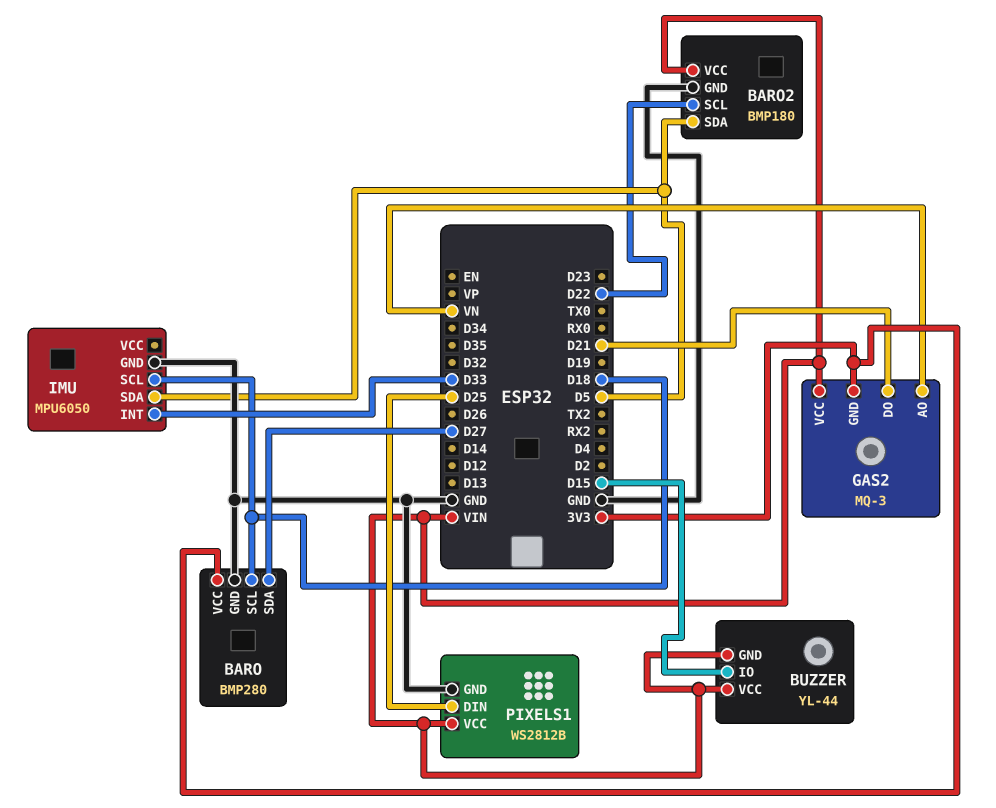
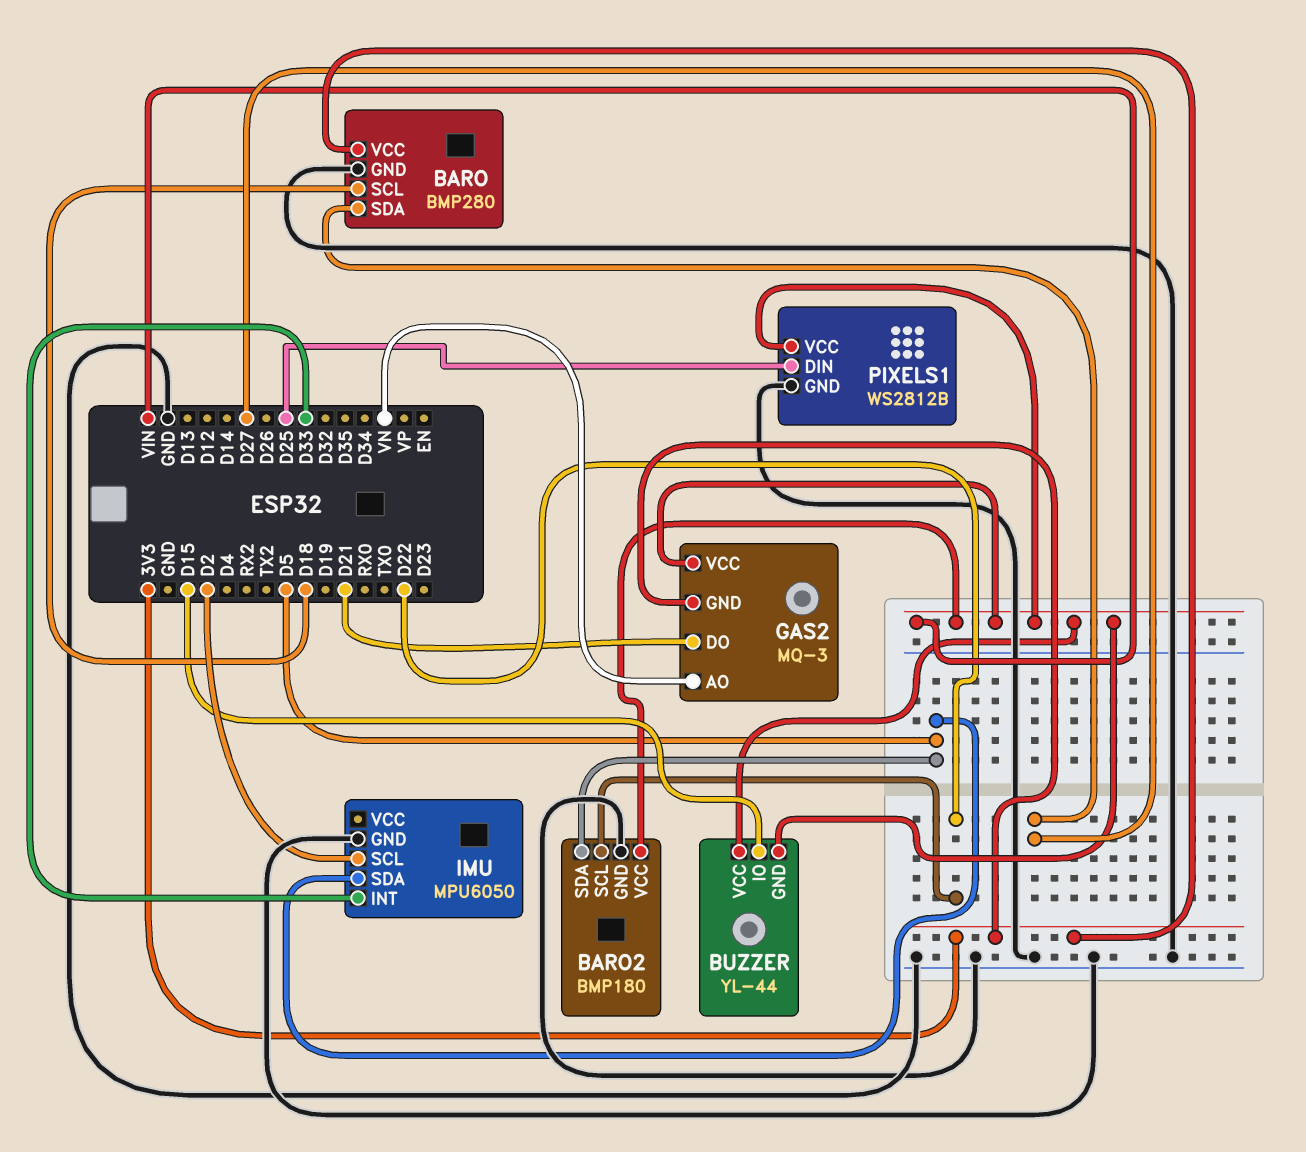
IMU pin SCL: D18 -> D2

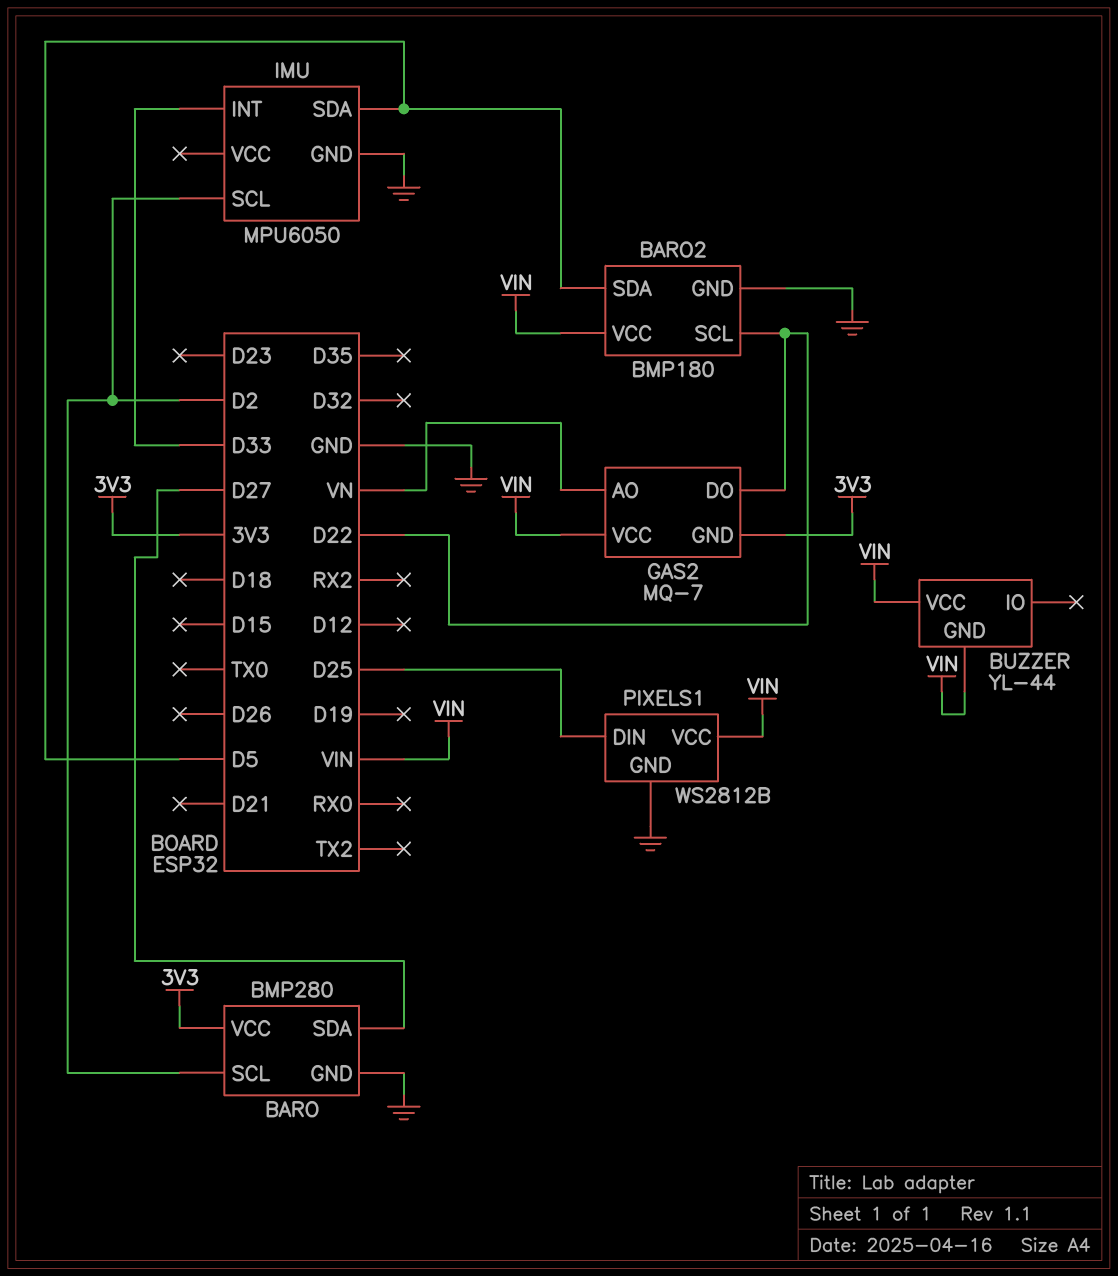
BARO pin SCL: D18 -> D2
BUZZER pin IO: D15 -> none
GAS2: MQ-3 -> MQ-7
GAS2 pin DO: D21 -> D22

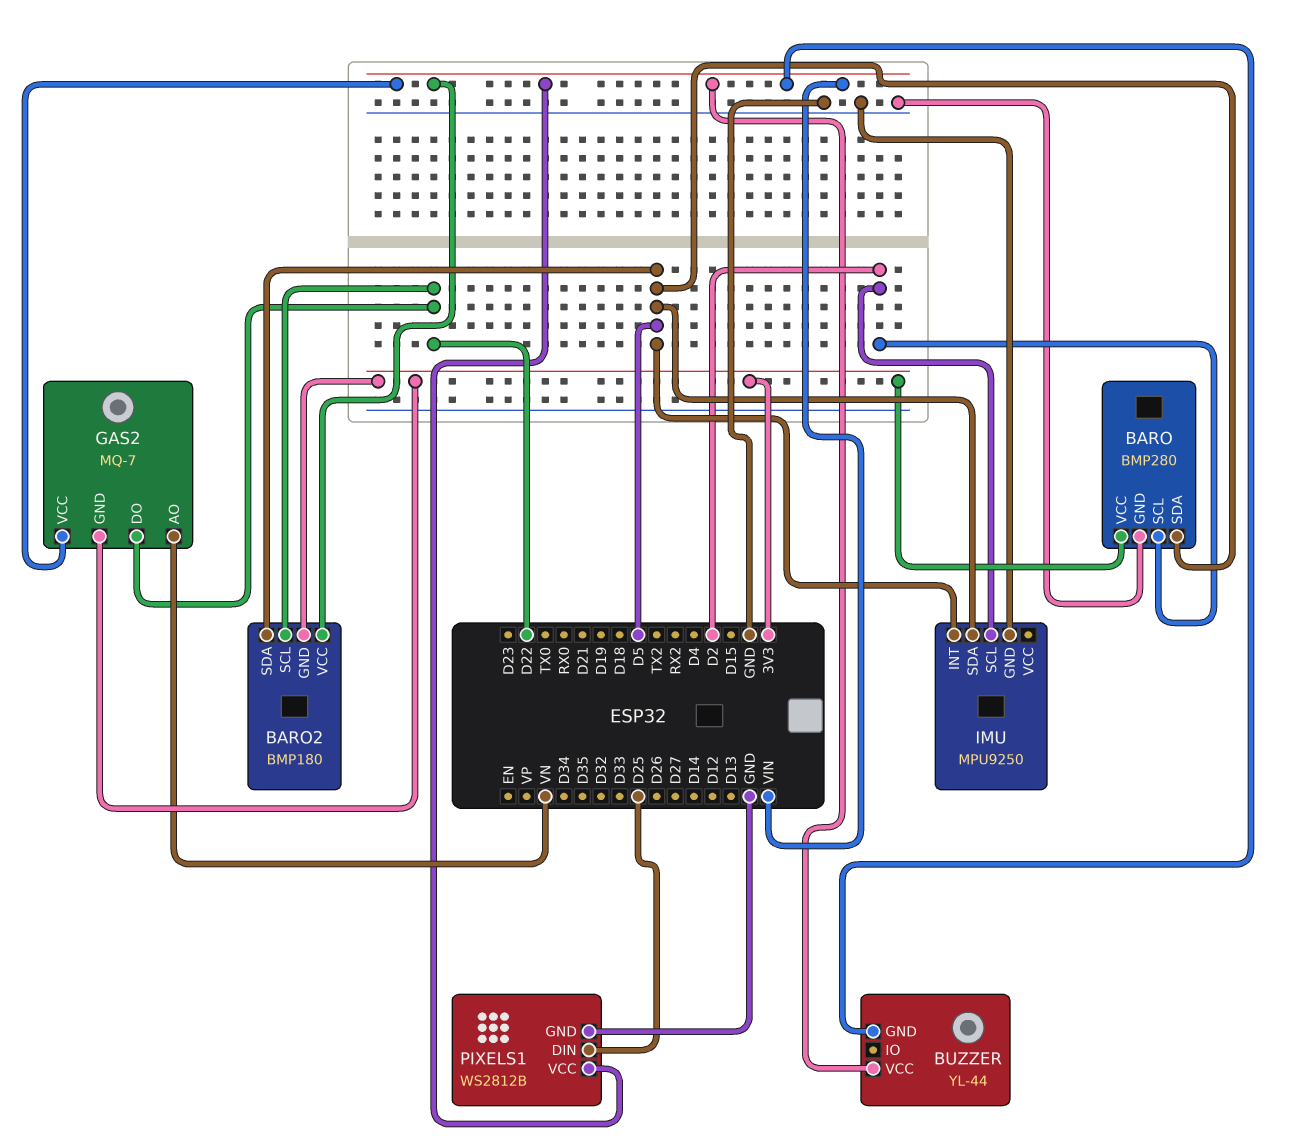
BARO pin SDA: D27 -> D5
BARO2 pin GND: GND -> 3V3
IMU: MPU6050 -> MPU9250
IMU pin INT: D33 -> D5

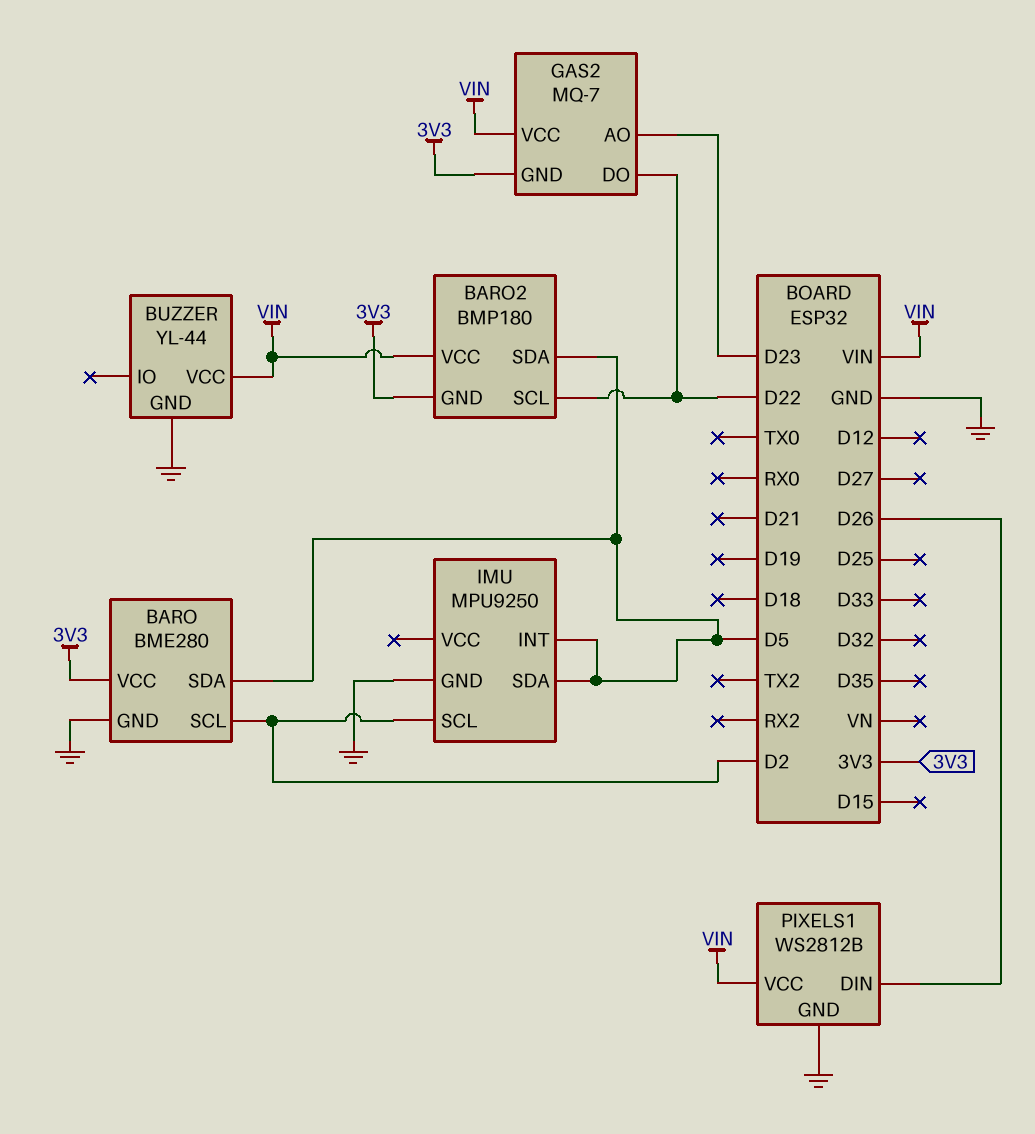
BARO: BMP280 -> BME280
BUZZER pin GND: VIN -> GND
GAS2 pin AO: VN -> D23
PIXELS1 pin DIN: D25 -> D26

